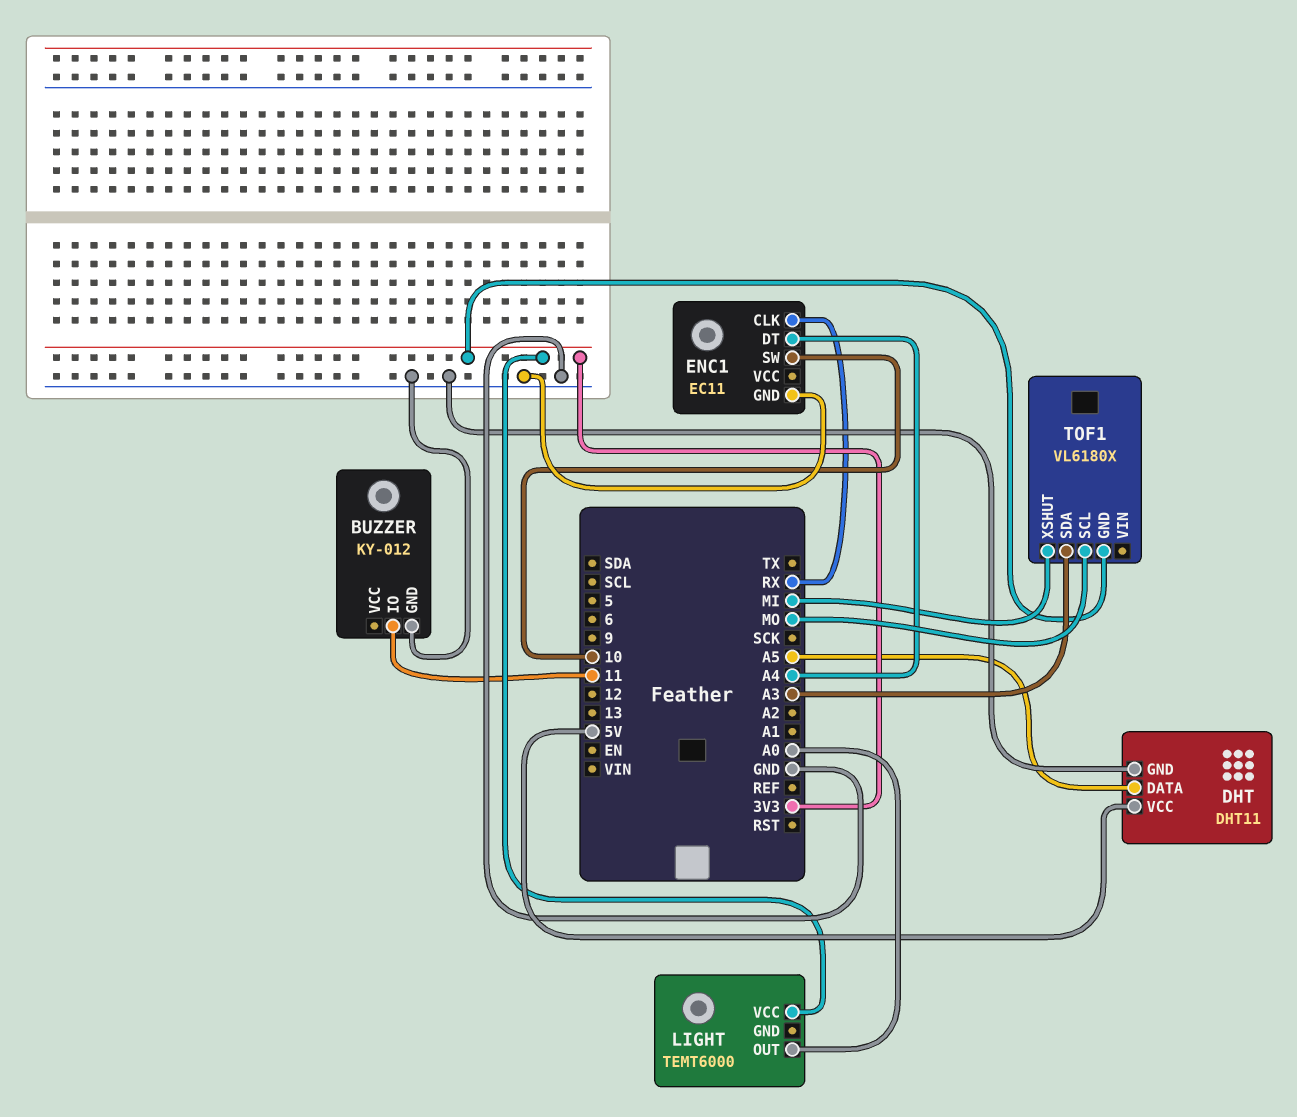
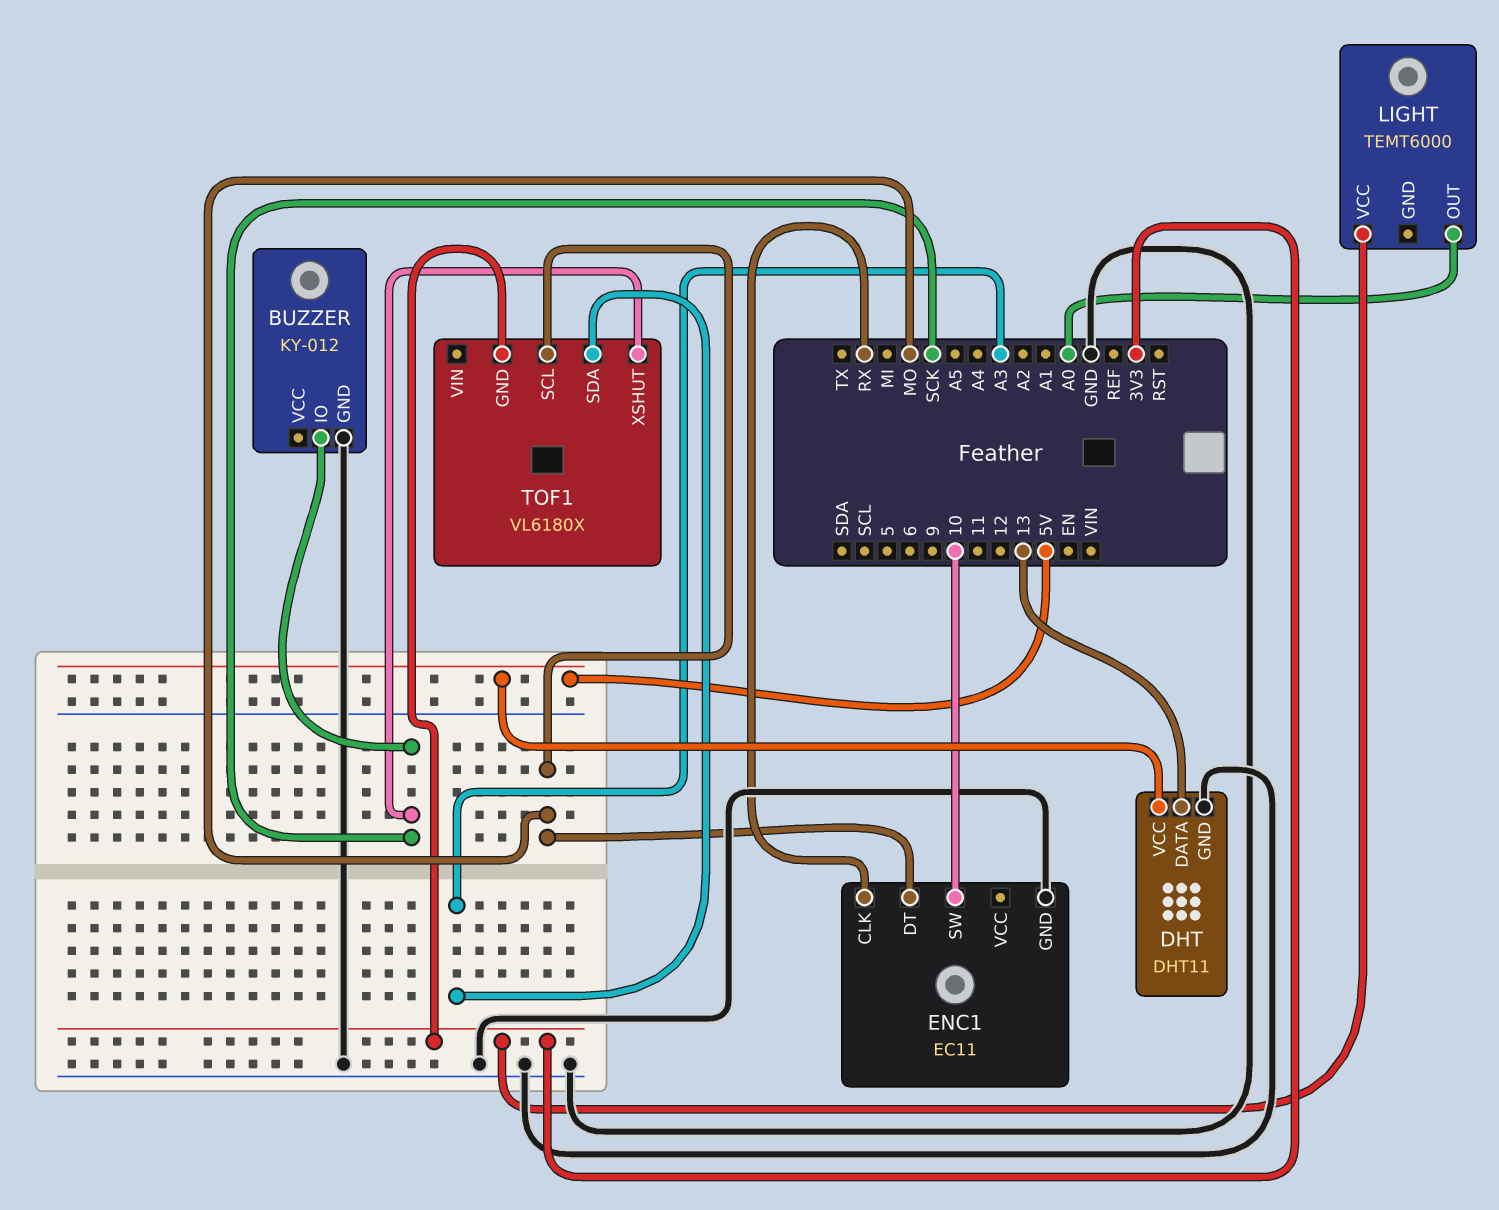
BUZZER pin IO: 11 -> SCK
DHT pin DATA: A5 -> 13
ENC1 pin DT: A4 -> MO
TOF1 pin XSHUT: MI -> SCK

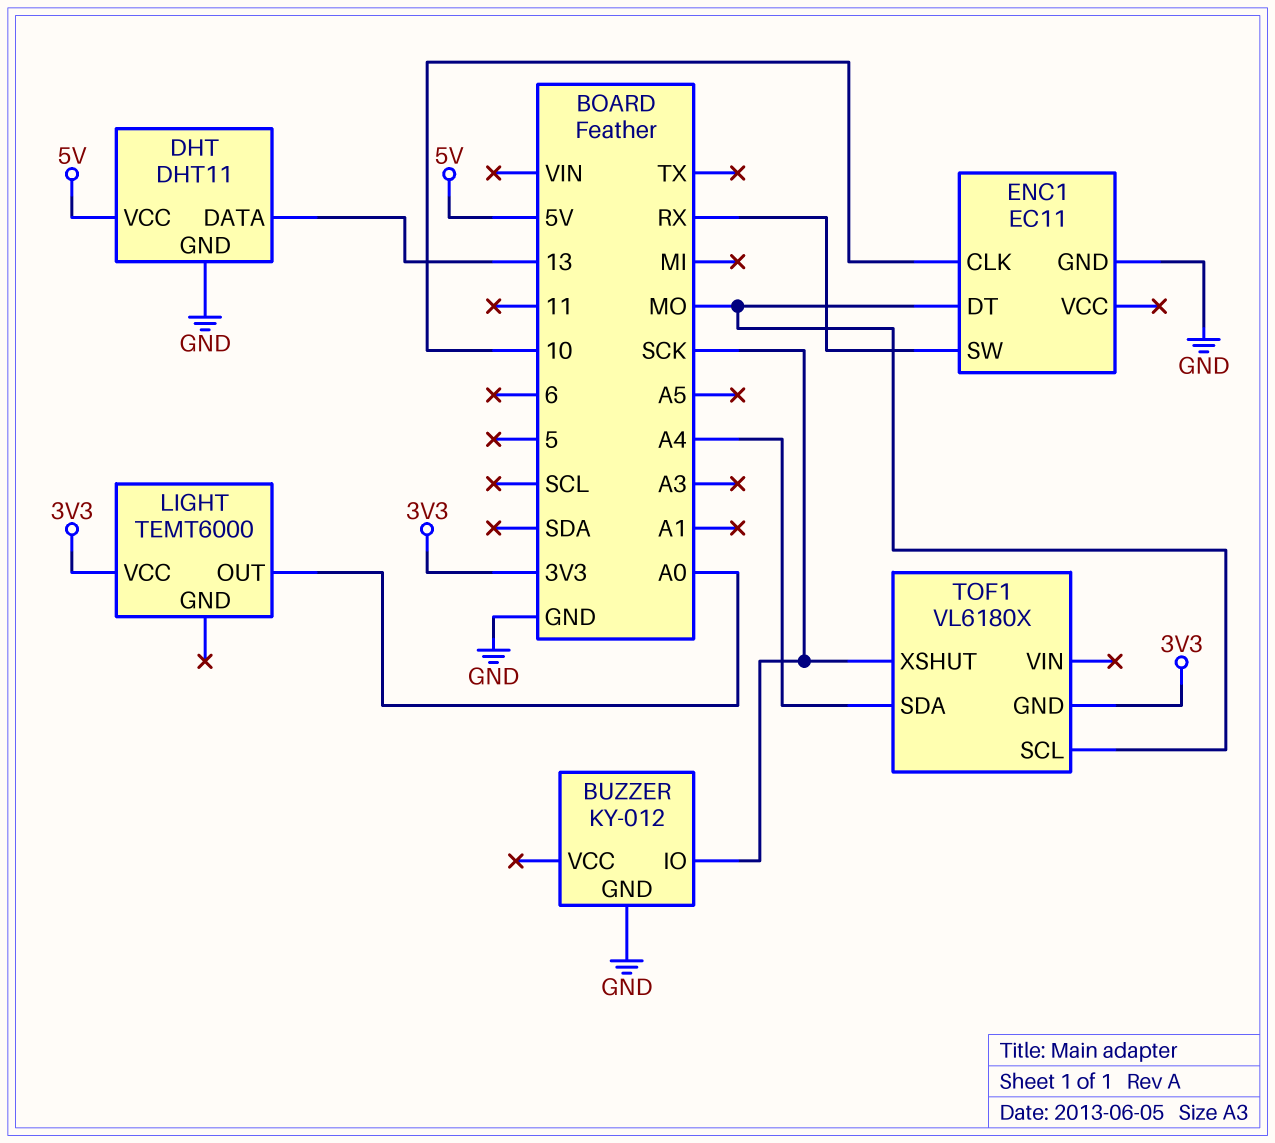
ENC1 pin CLK: RX -> 10
ENC1 pin SW: 10 -> RX
TOF1 pin SDA: A3 -> A4

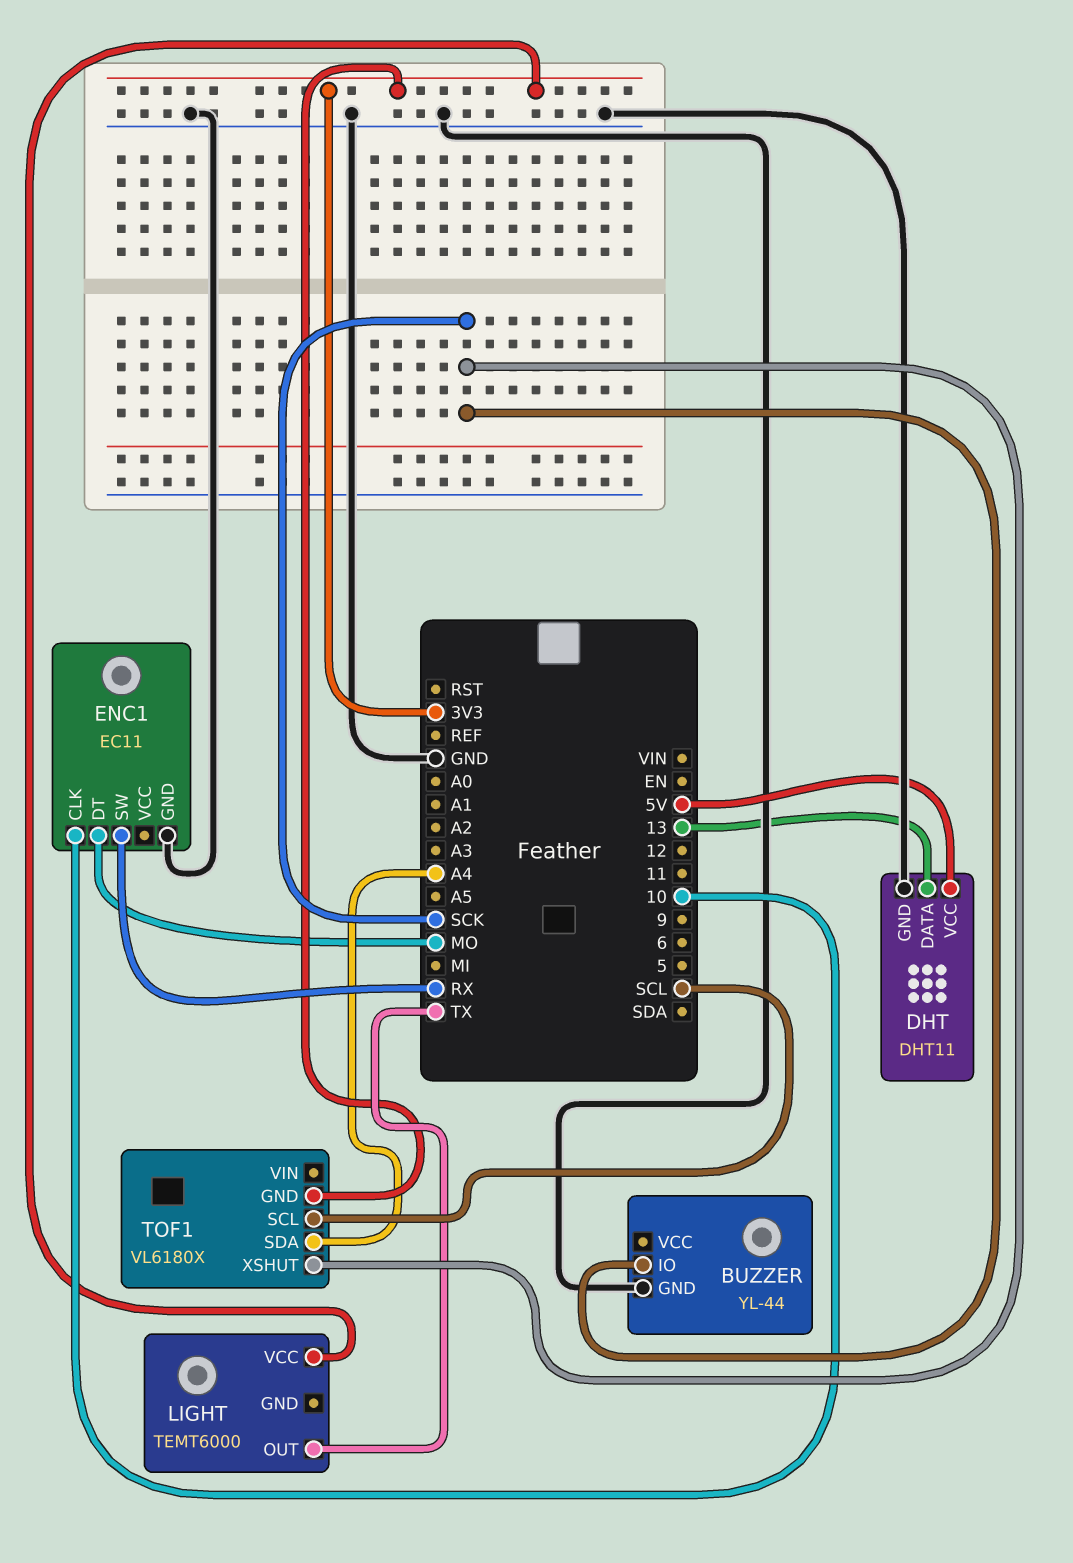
BUZZER: KY-012 -> YL-44
LIGHT pin OUT: A0 -> TX
TOF1 pin SCL: MO -> SCL

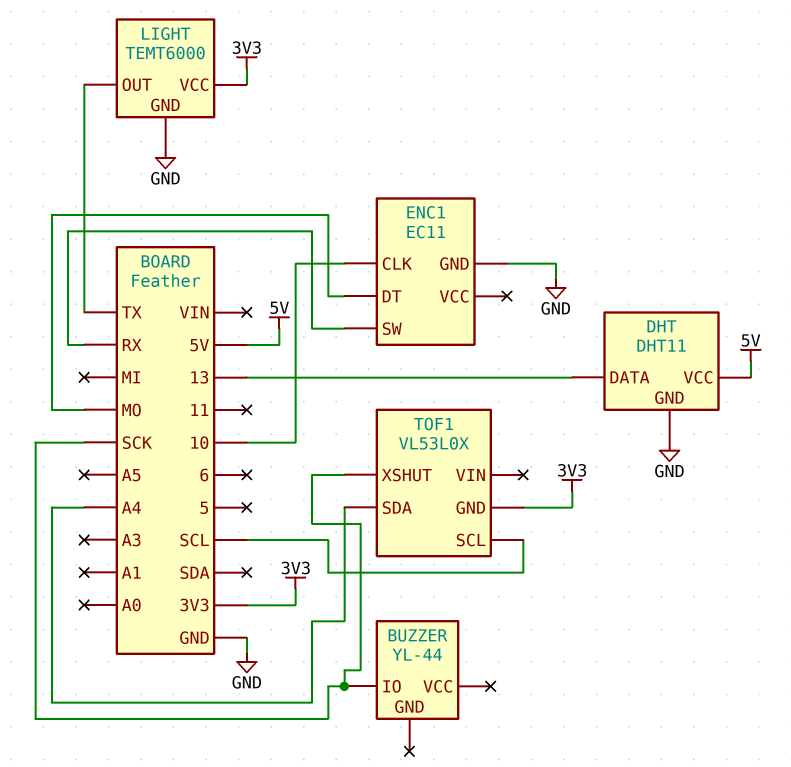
BUZZER pin GND: GND -> none
LIGHT pin GND: none -> GND
TOF1: VL6180X -> VL53L0X

